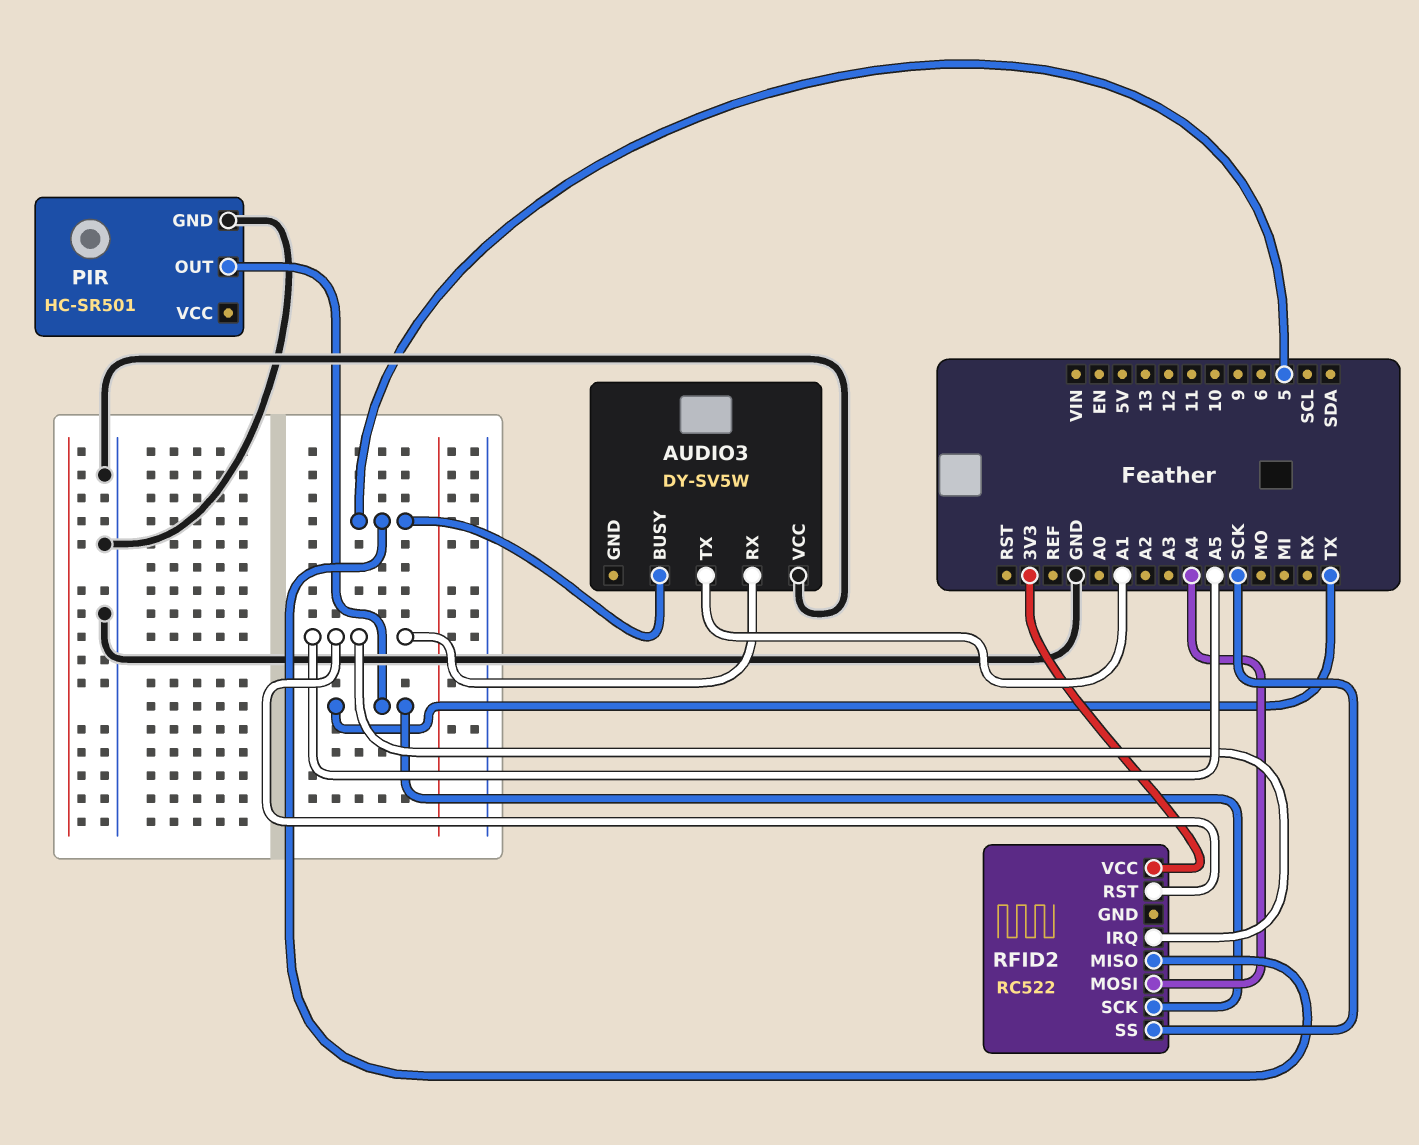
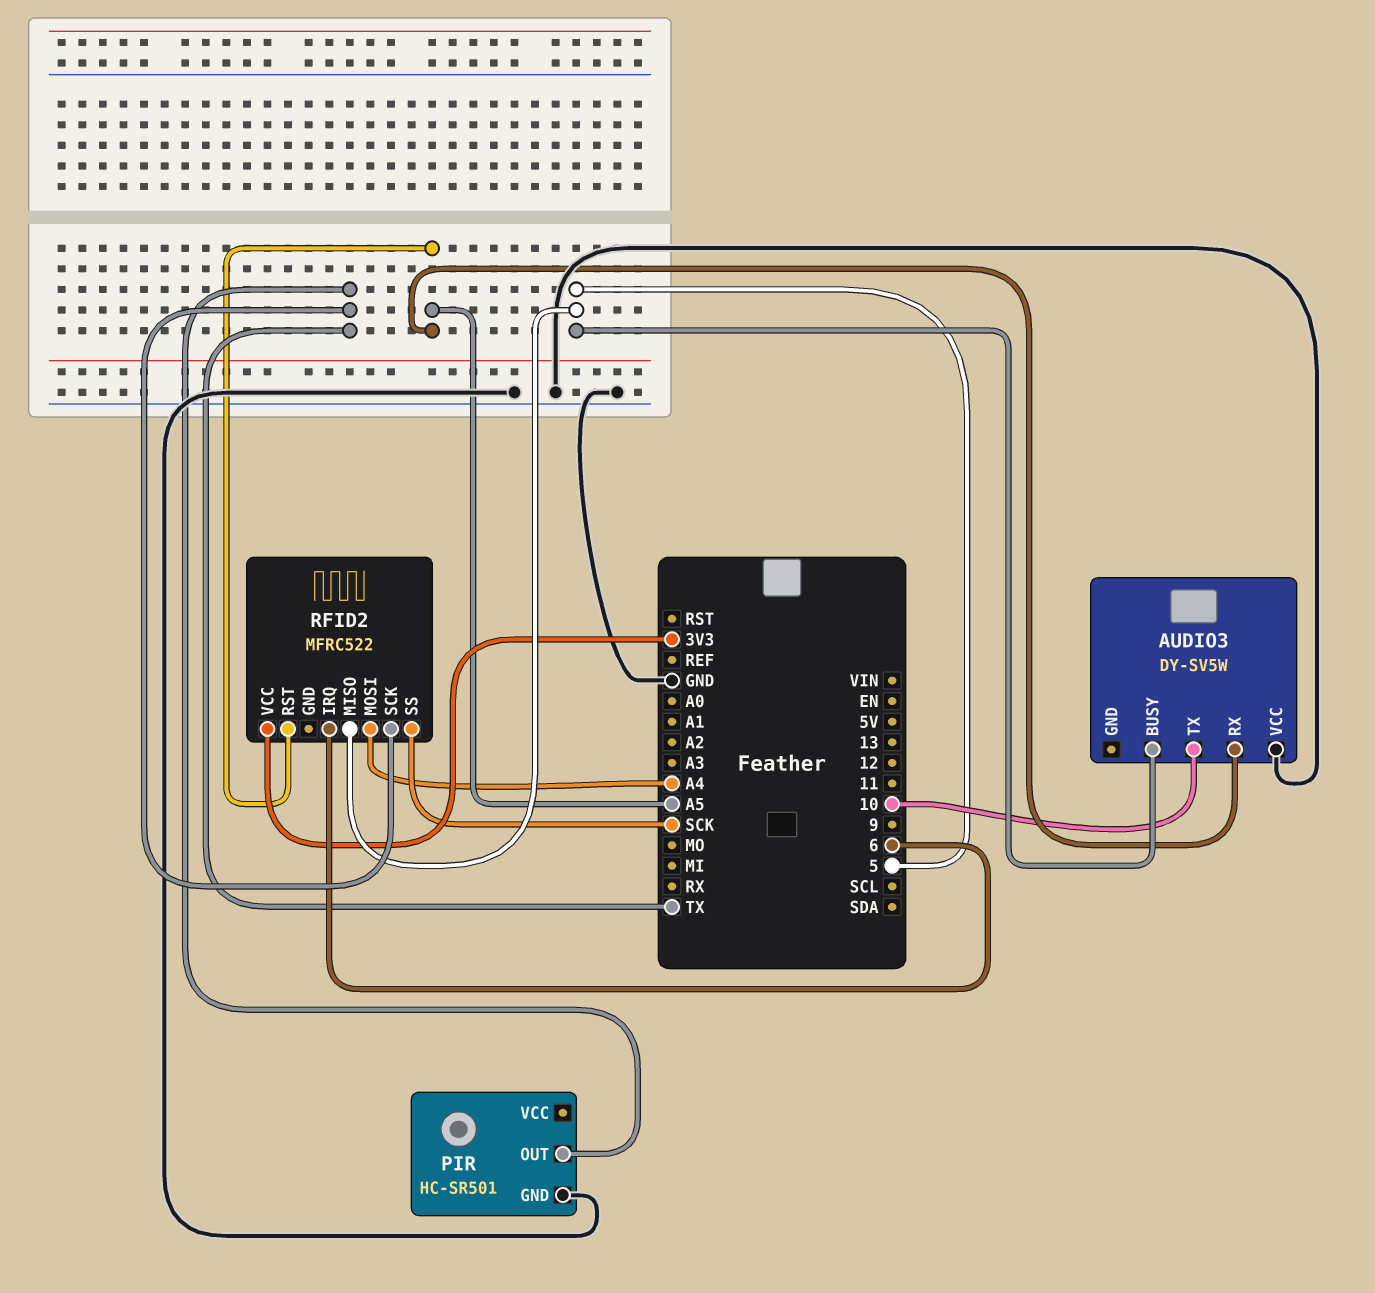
AUDIO3 pin TX: A1 -> 10
RFID2: RC522 -> MFRC522
RFID2 pin IRQ: A5 -> 6

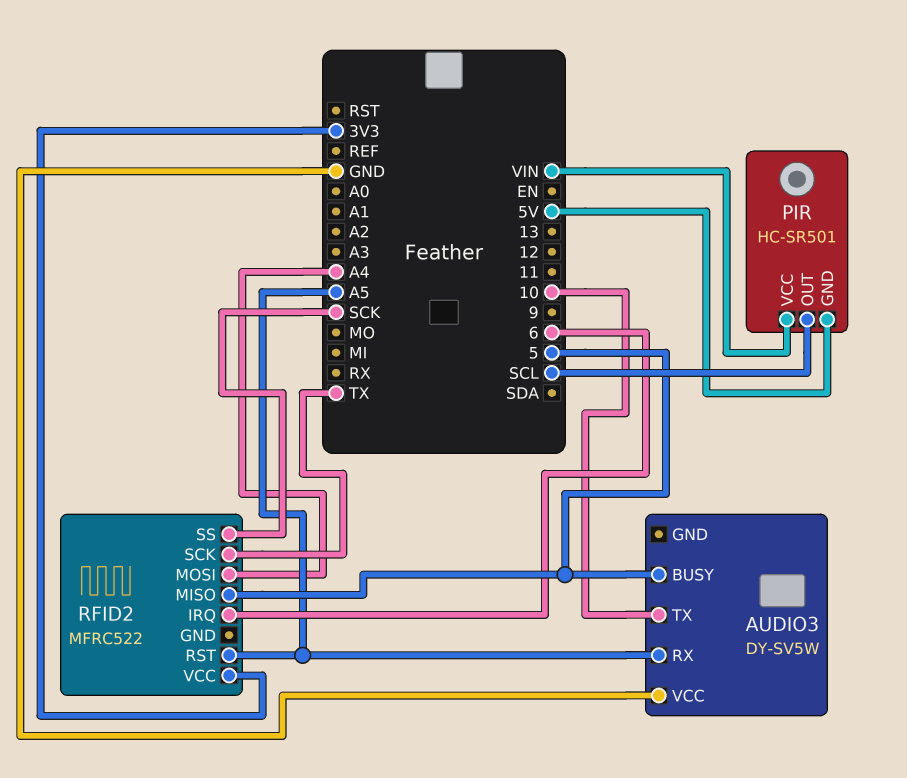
PIR pin GND: GND -> 5V
PIR pin OUT: TX -> SCL
PIR pin VCC: none -> VIN

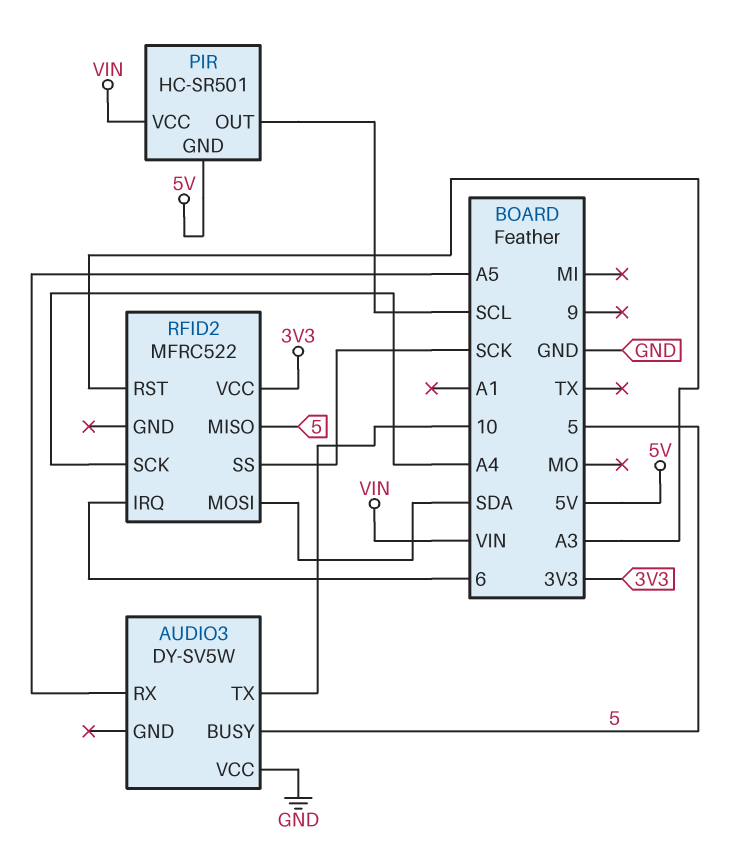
RFID2 pin MOSI: A4 -> SDA
RFID2 pin RST: A5 -> A3
RFID2 pin SCK: TX -> A4

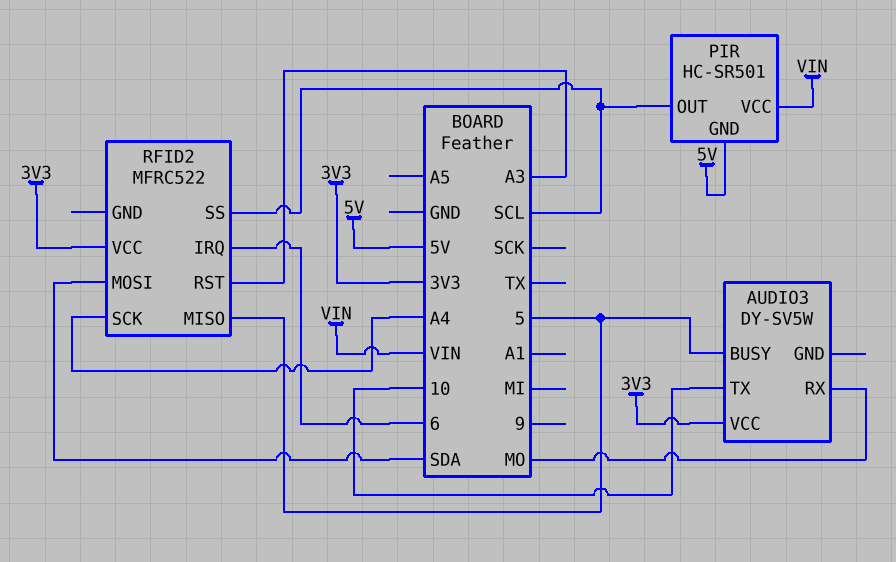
AUDIO3 pin RX: A5 -> MO
AUDIO3 pin VCC: GND -> 3V3
RFID2 pin SS: SCK -> SCL

